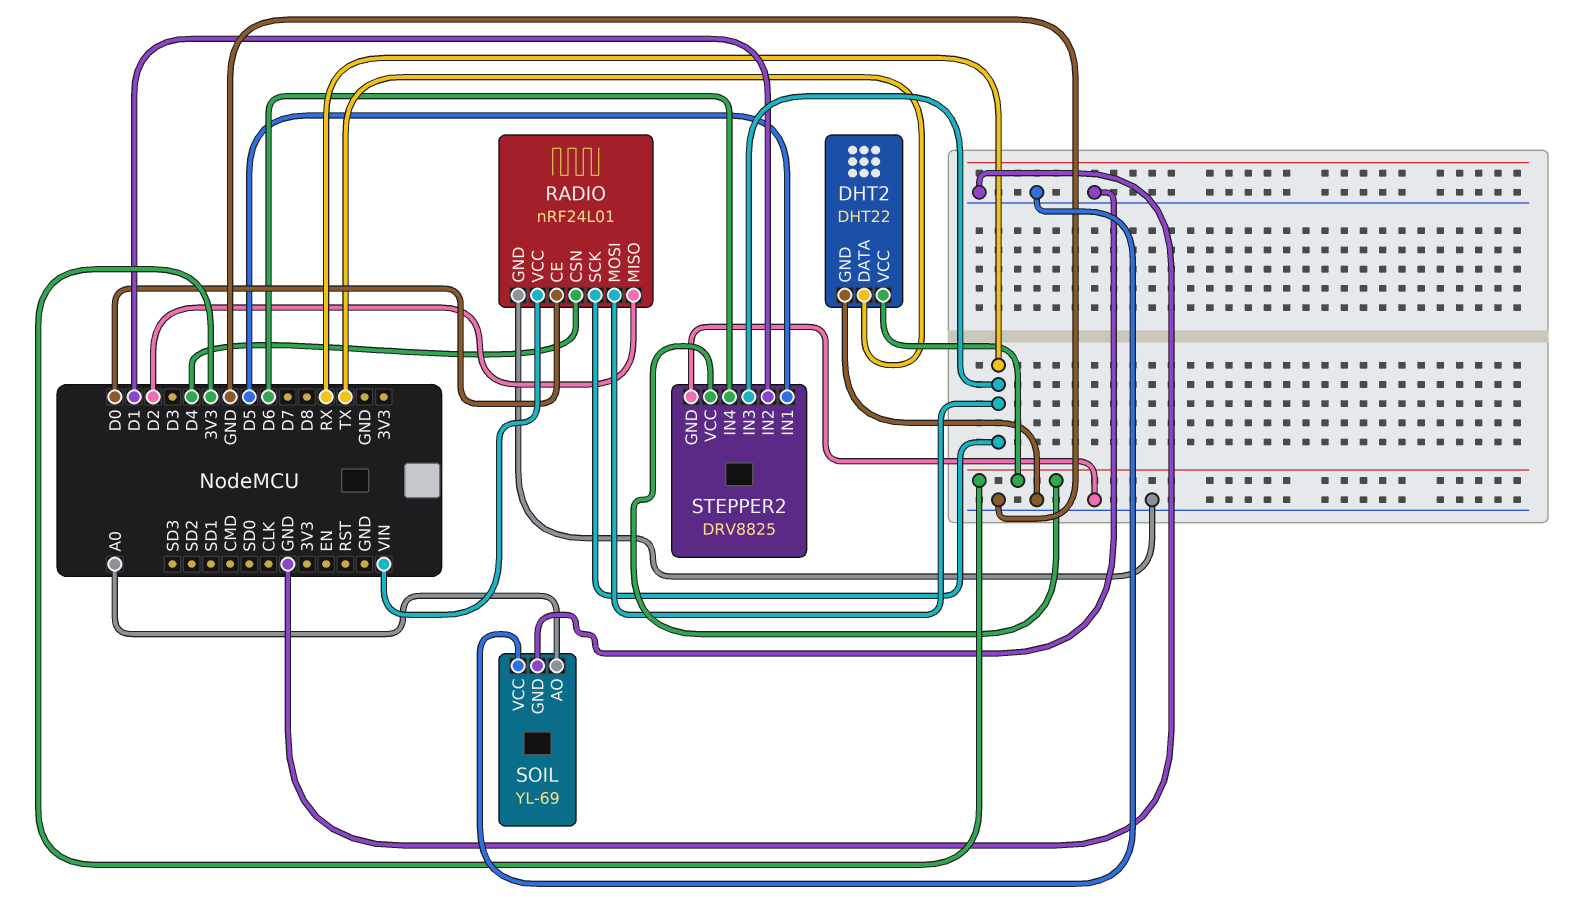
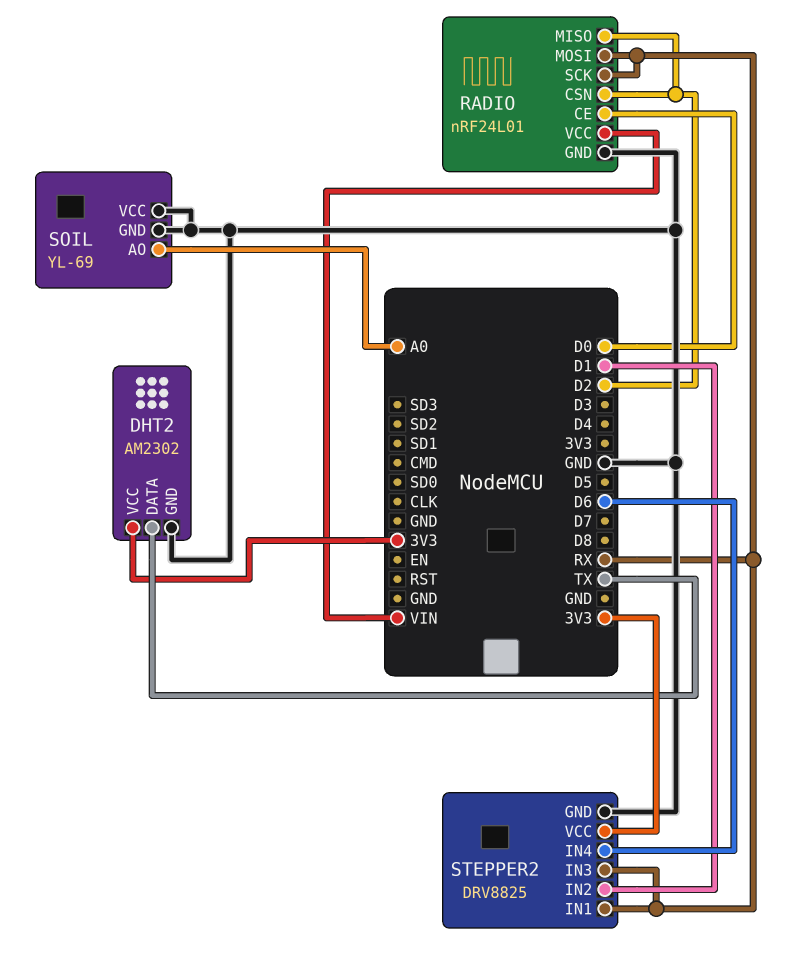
DHT2: DHT22 -> AM2302
RADIO pin CSN: D4 -> D2
STEPPER2 pin IN1: D5 -> RX

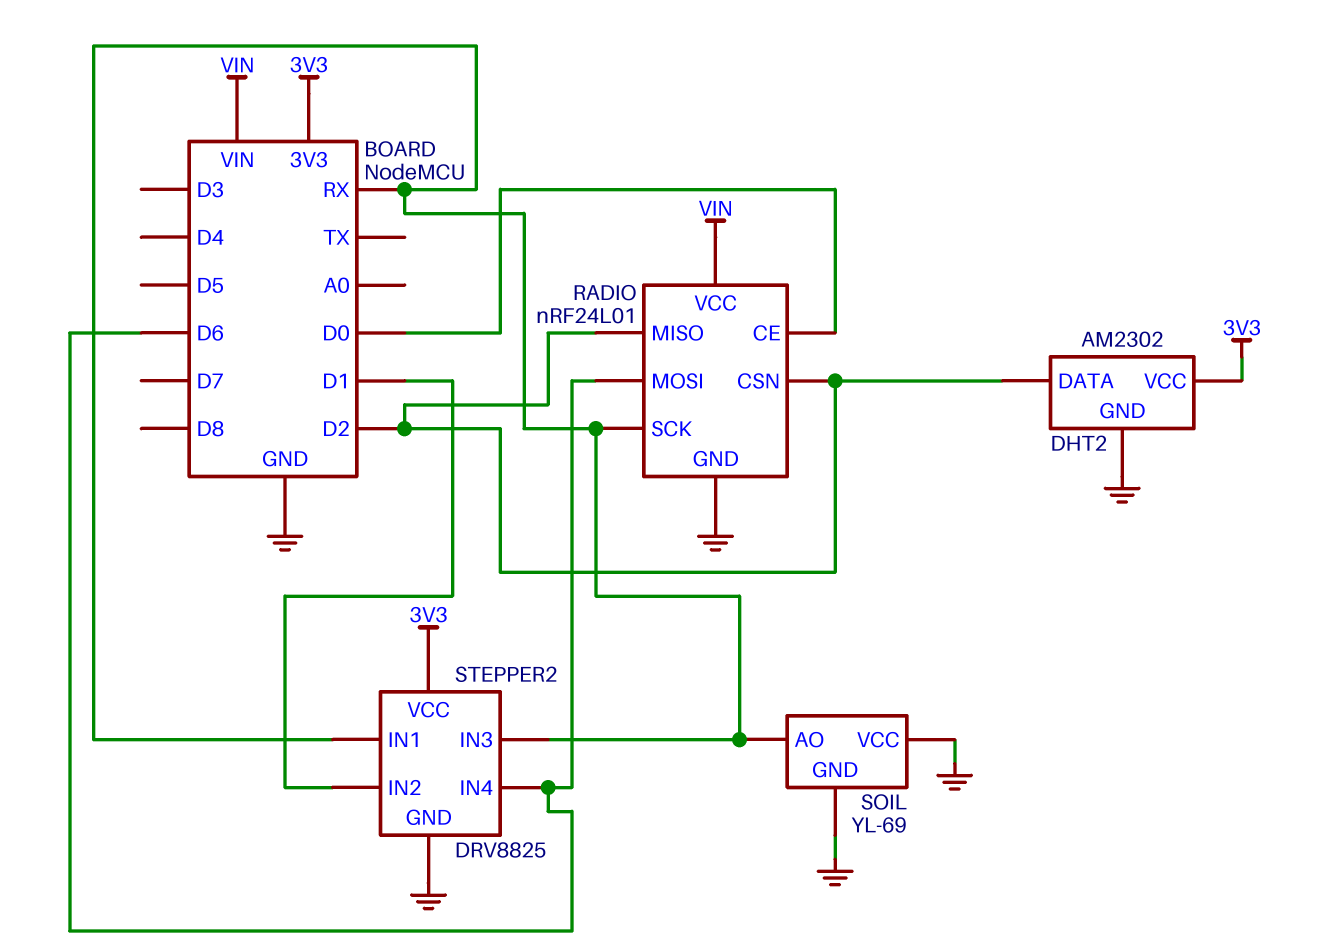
DHT2 pin DATA: TX -> D2
RADIO pin MOSI: RX -> D6
SOIL pin AO: A0 -> RX

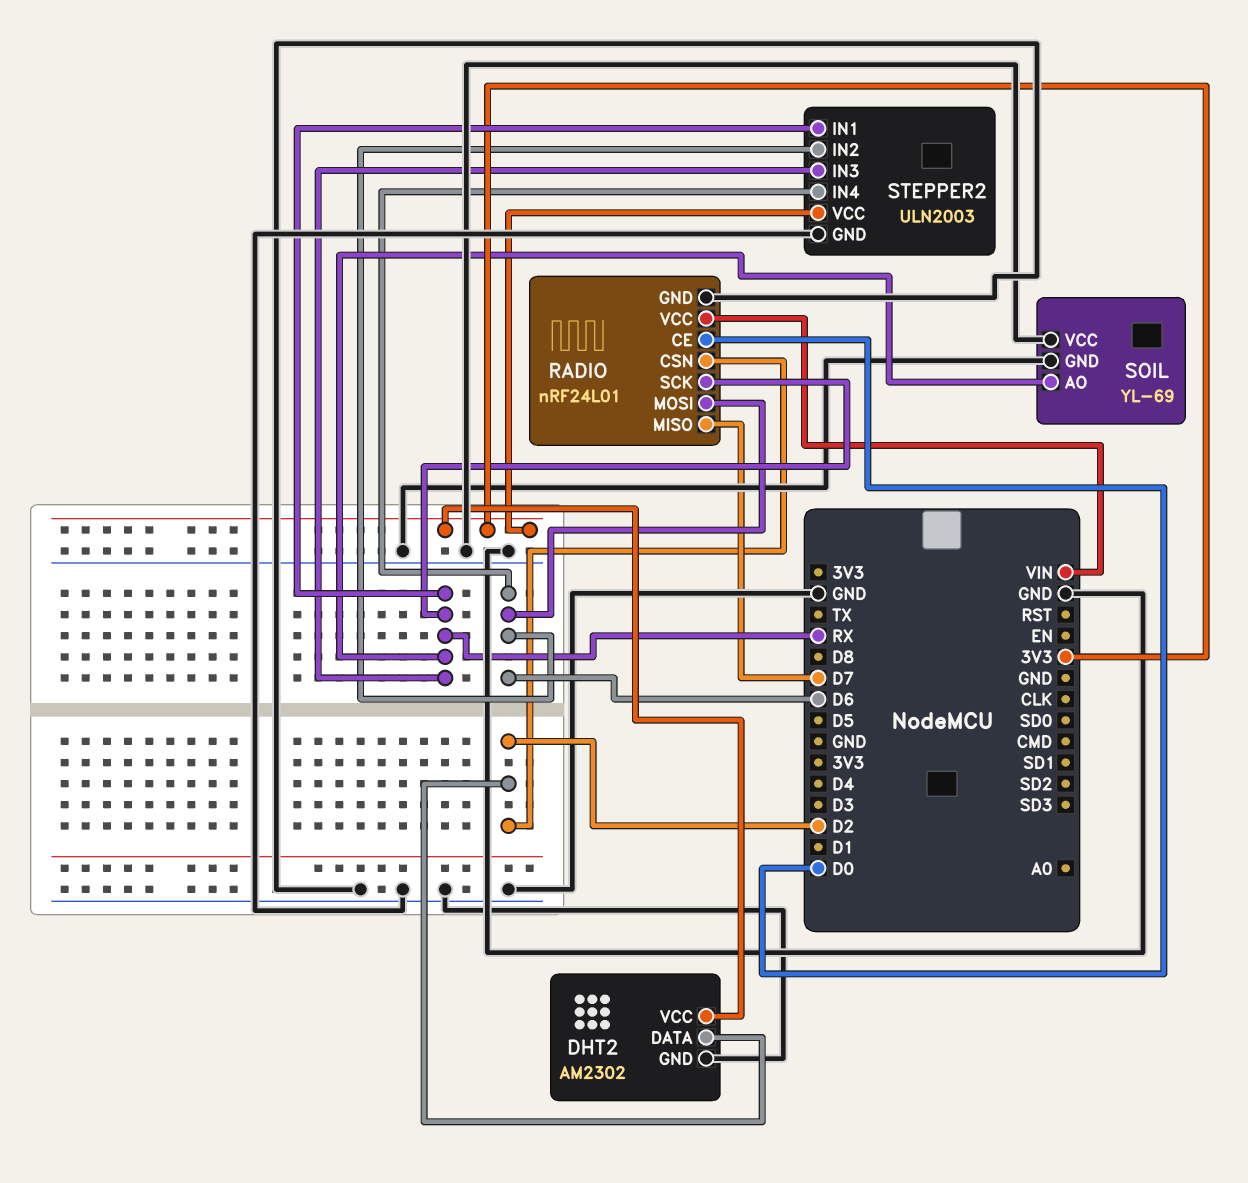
RADIO pin MISO: D2 -> D7
STEPPER2: DRV8825 -> ULN2003
STEPPER2 pin IN2: D1 -> D6

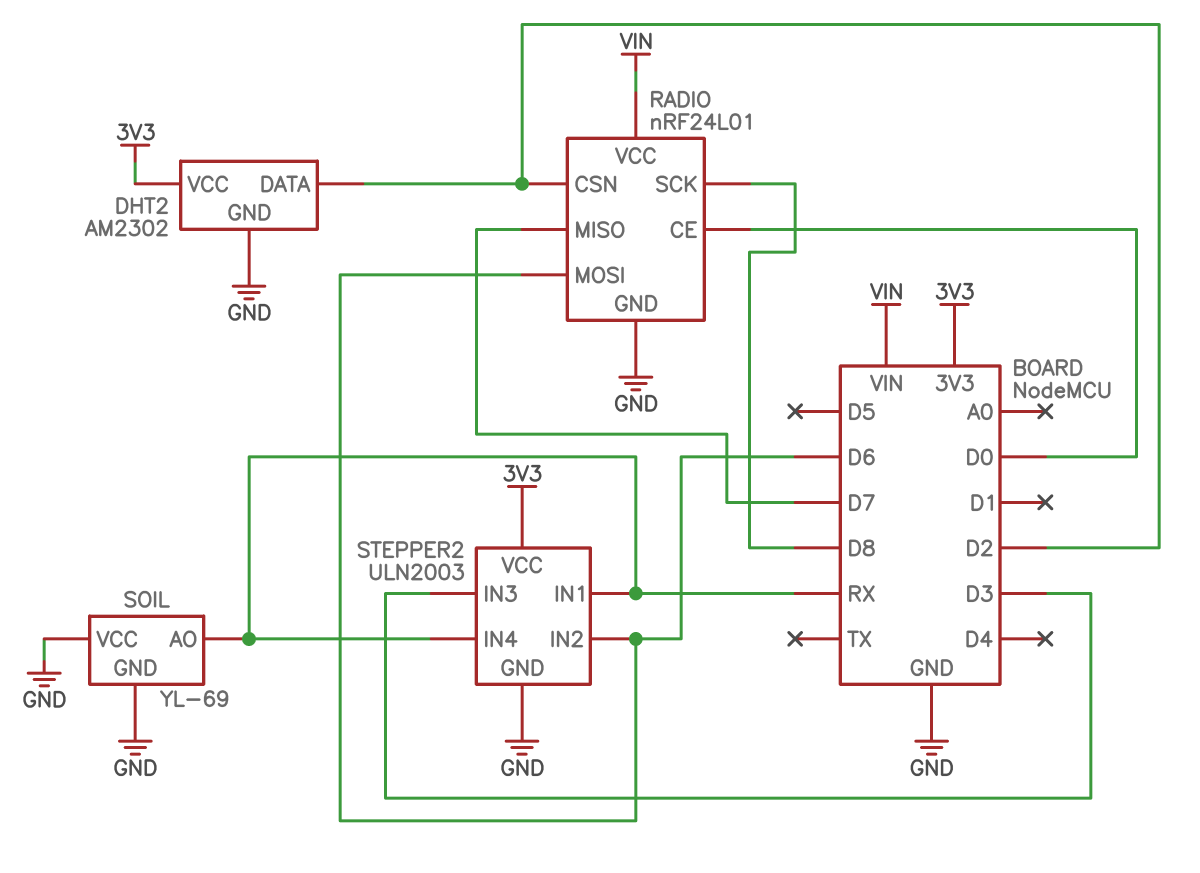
RADIO pin SCK: RX -> D8
STEPPER2 pin IN3: RX -> D3
STEPPER2 pin IN4: D6 -> RX

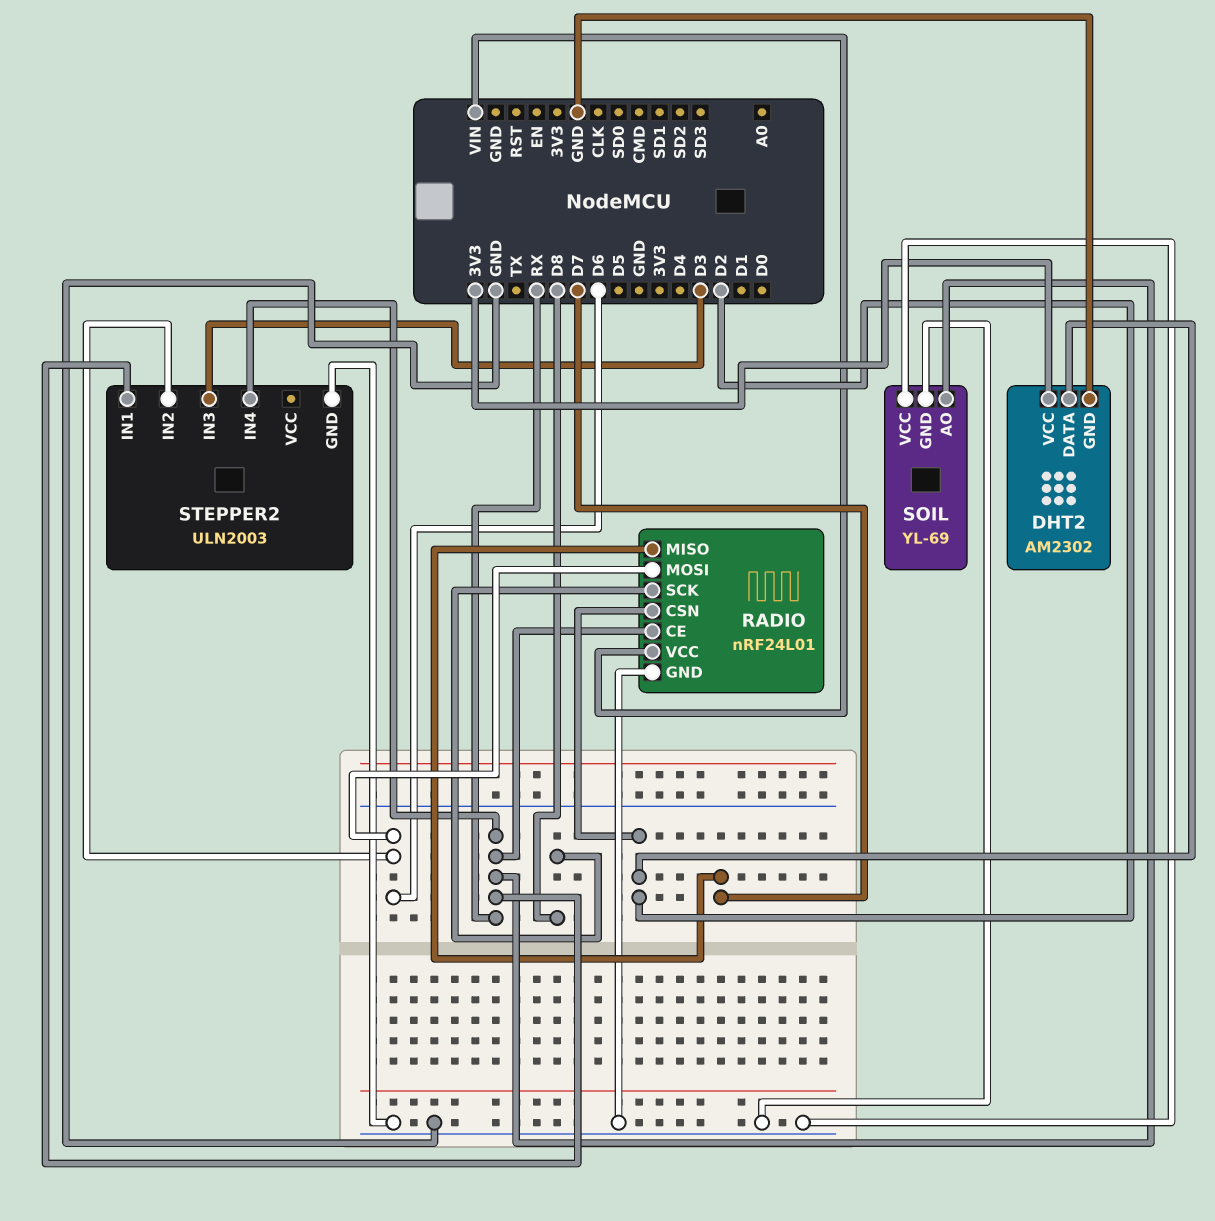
RADIO pin CE: D0 -> RX
STEPPER2 pin VCC: 3V3 -> none

